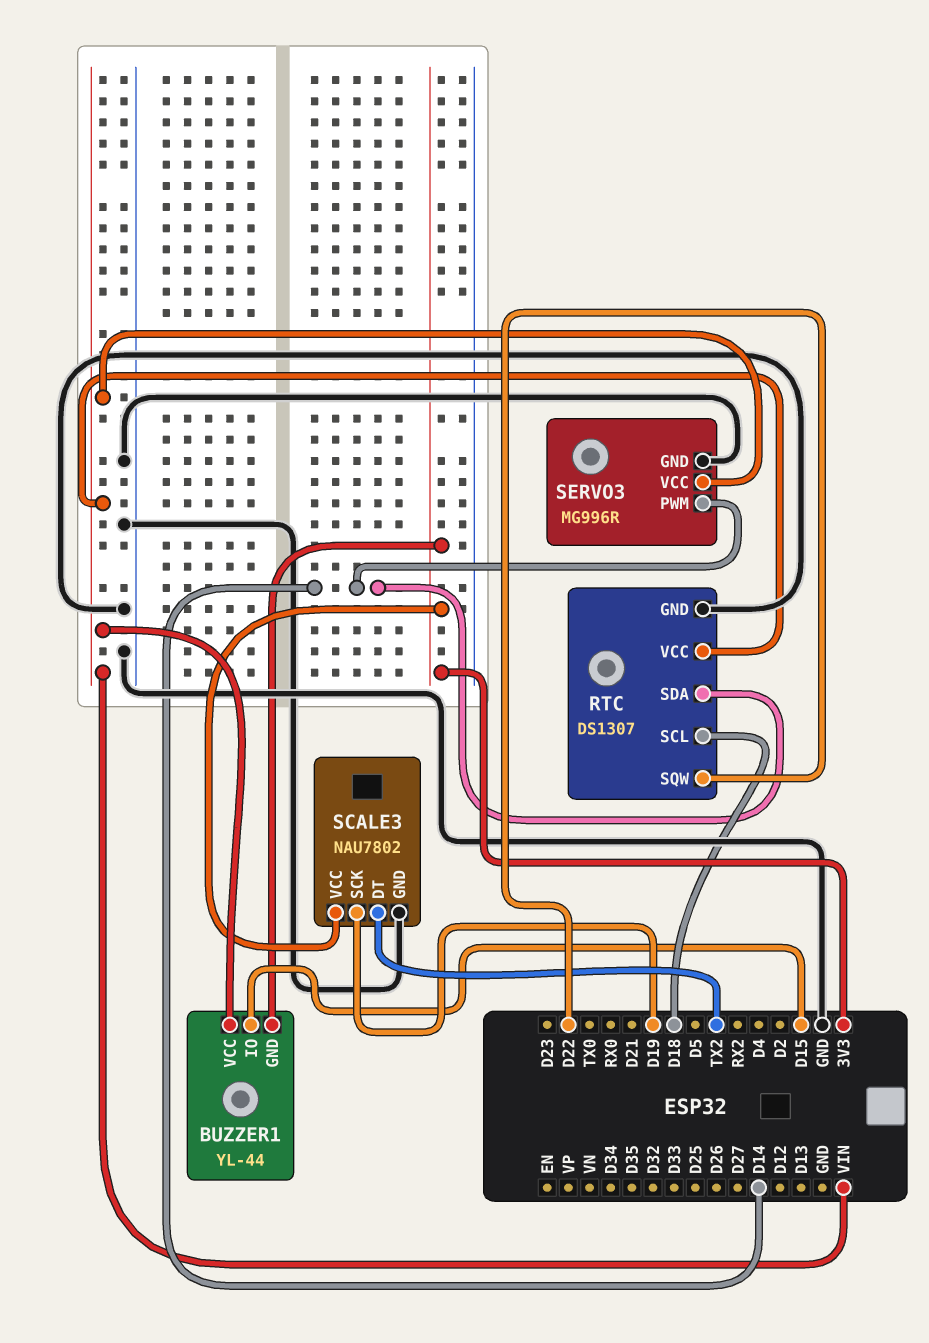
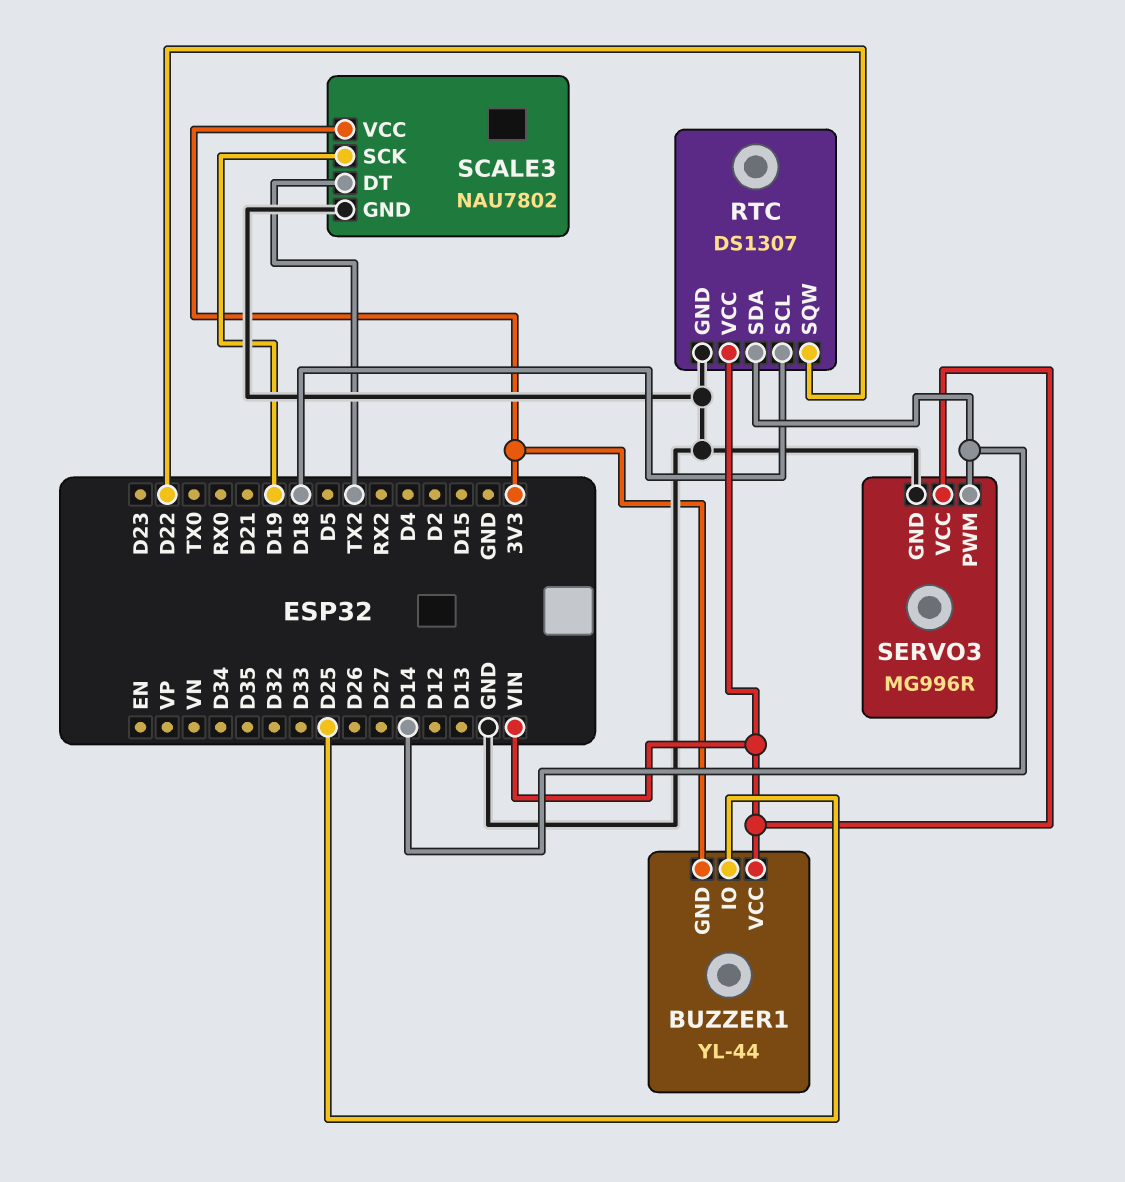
BUZZER1 pin IO: D15 -> D25

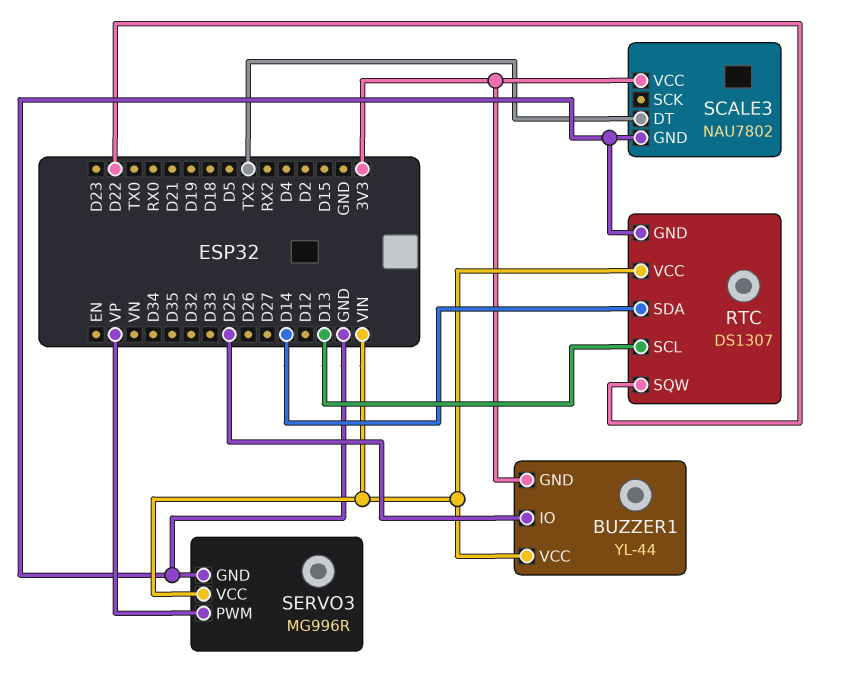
RTC pin SCL: D18 -> D13
SCALE3 pin SCK: D19 -> none
SERVO3 pin PWM: D14 -> VP

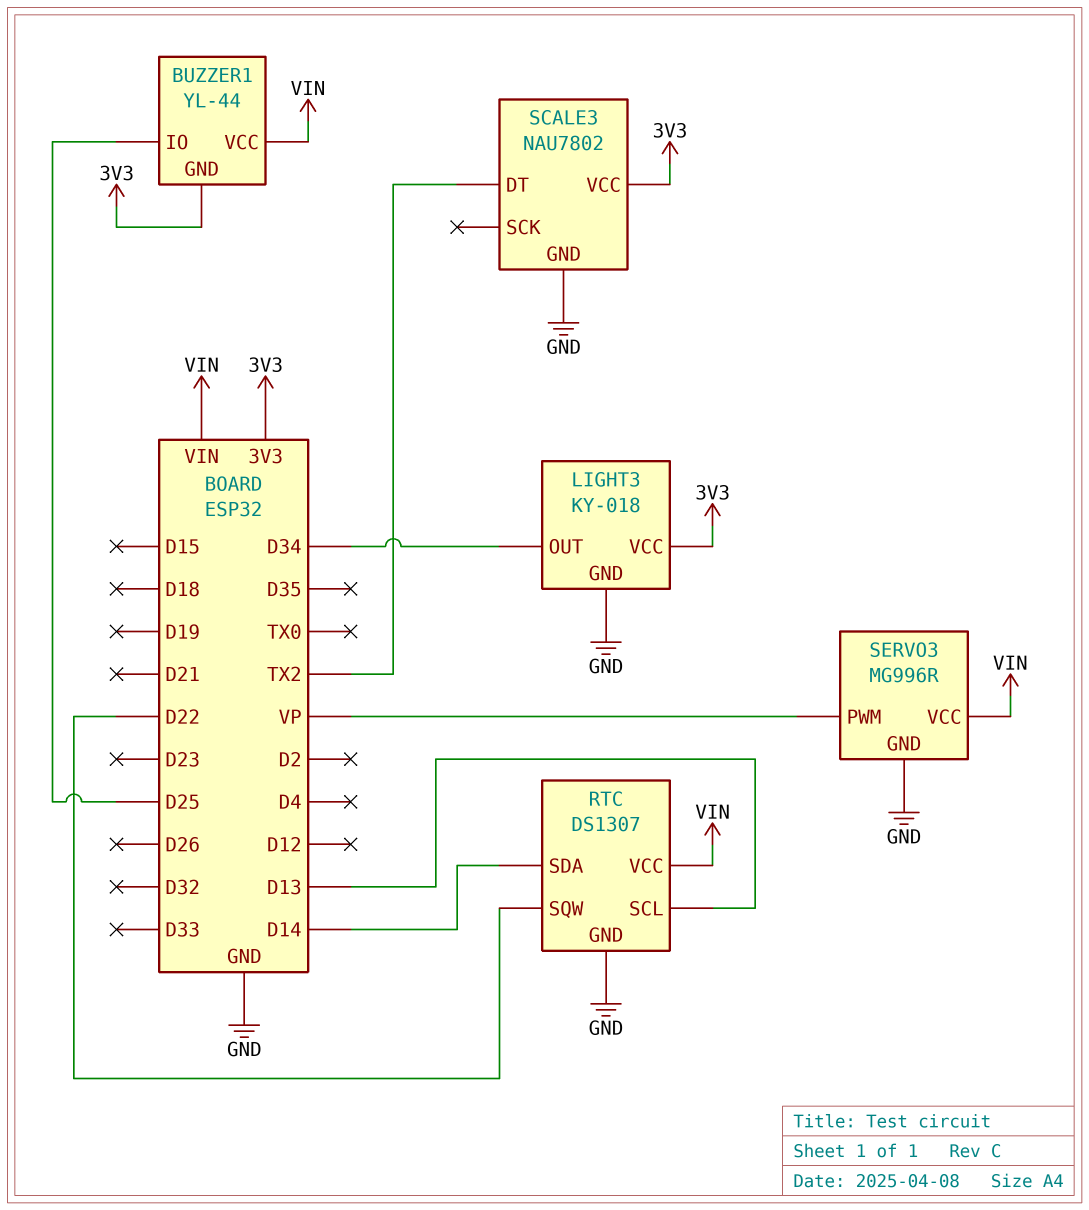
LIGHT3: none -> KY-018
LIGHT3 pin GND: none -> GND
LIGHT3 pin OUT: none -> D34
LIGHT3 pin VCC: none -> 3V3

